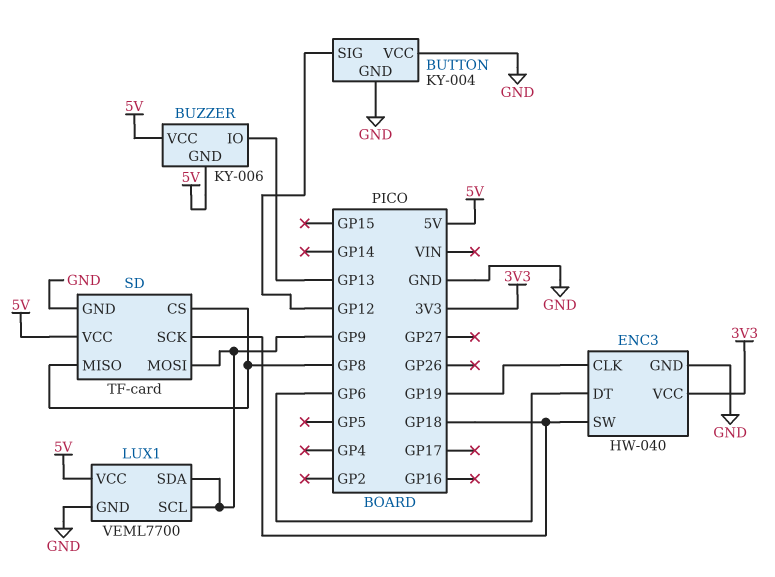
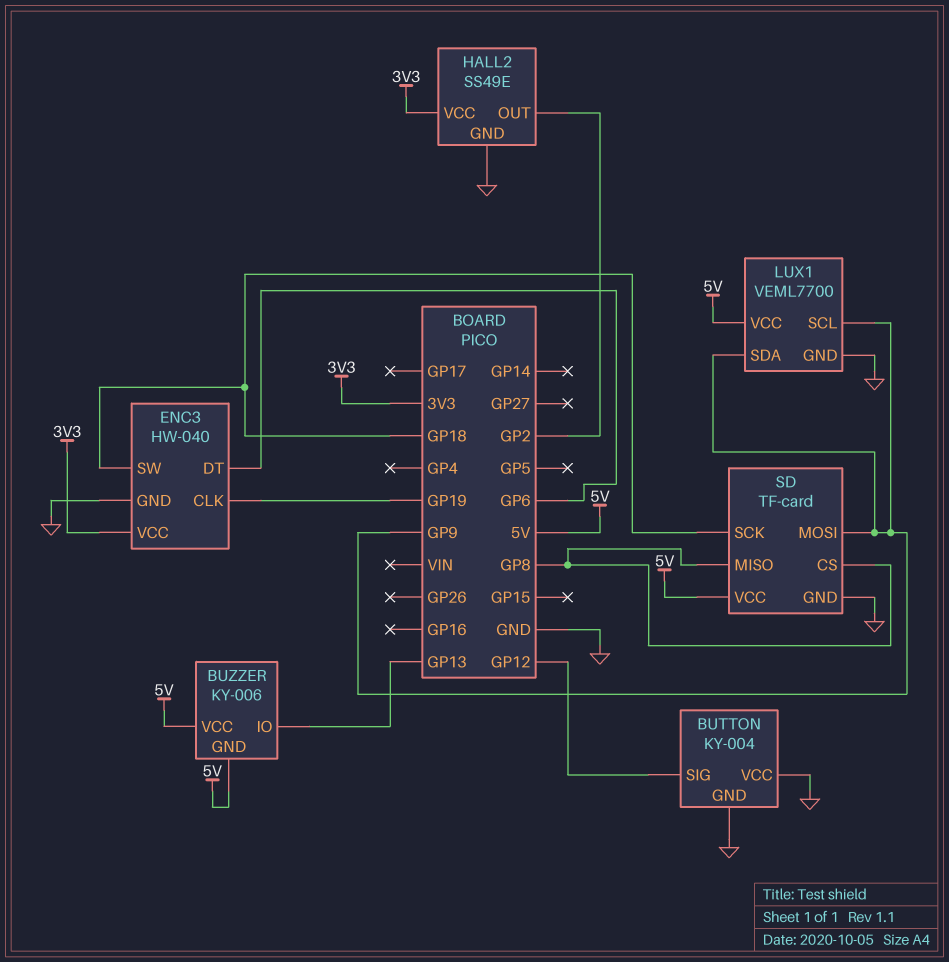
HALL2: none -> SS49E
HALL2 pin GND: none -> GND
HALL2 pin OUT: none -> GP2
HALL2 pin VCC: none -> 3V3

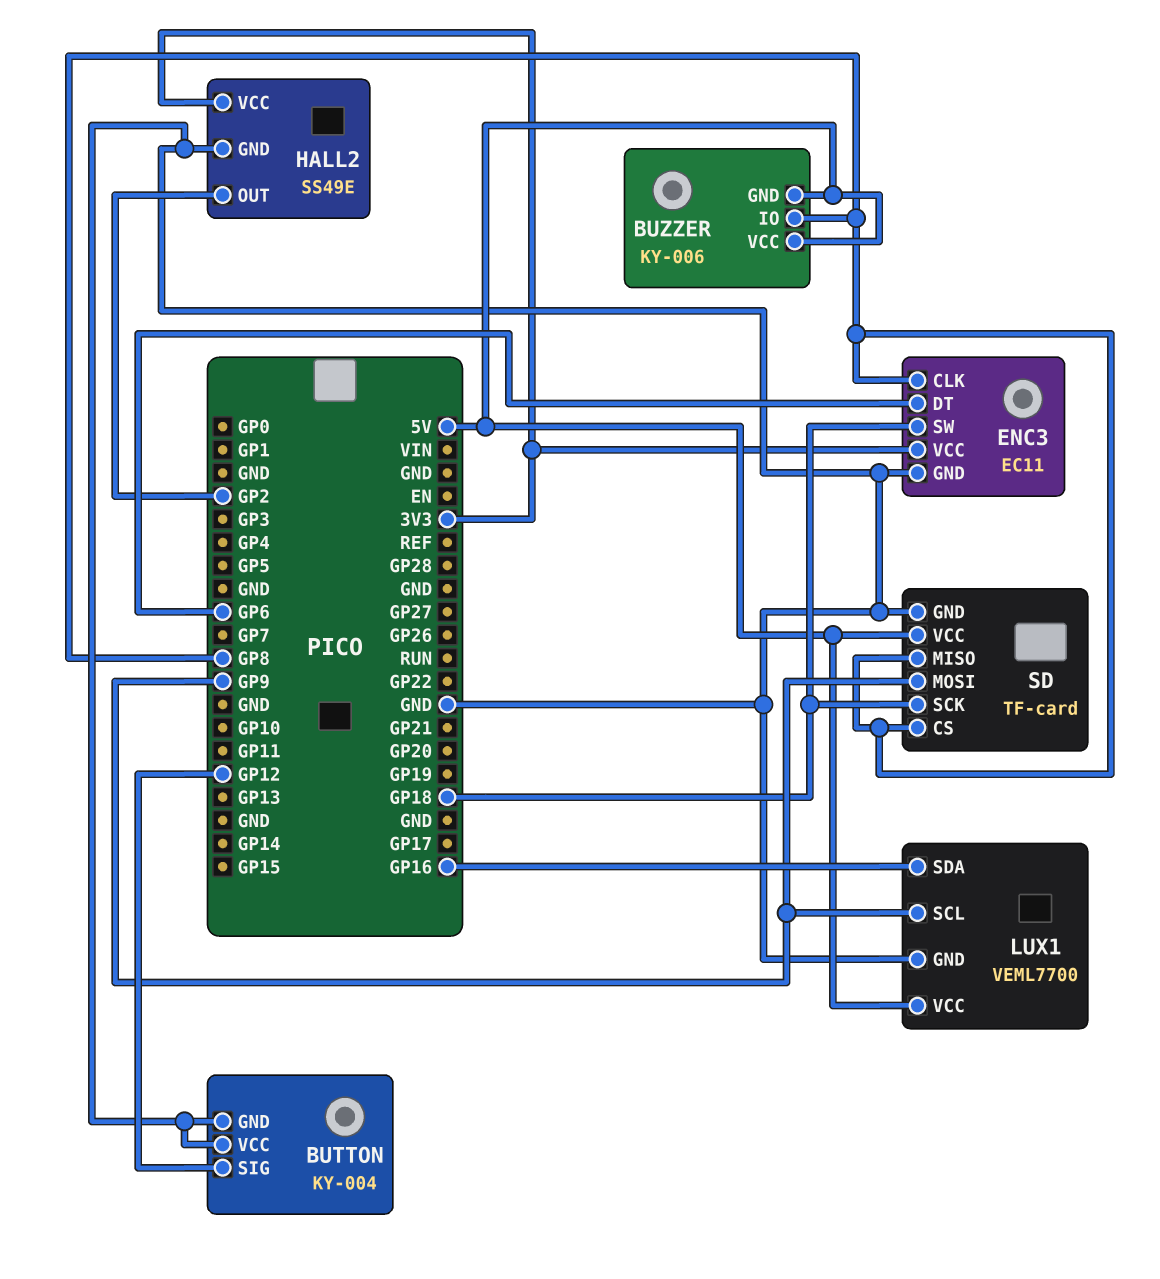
BUZZER pin IO: GP13 -> GP8
ENC3: HW-040 -> EC11
ENC3 pin CLK: GP19 -> GP8
LUX1 pin SDA: GP9 -> GP16

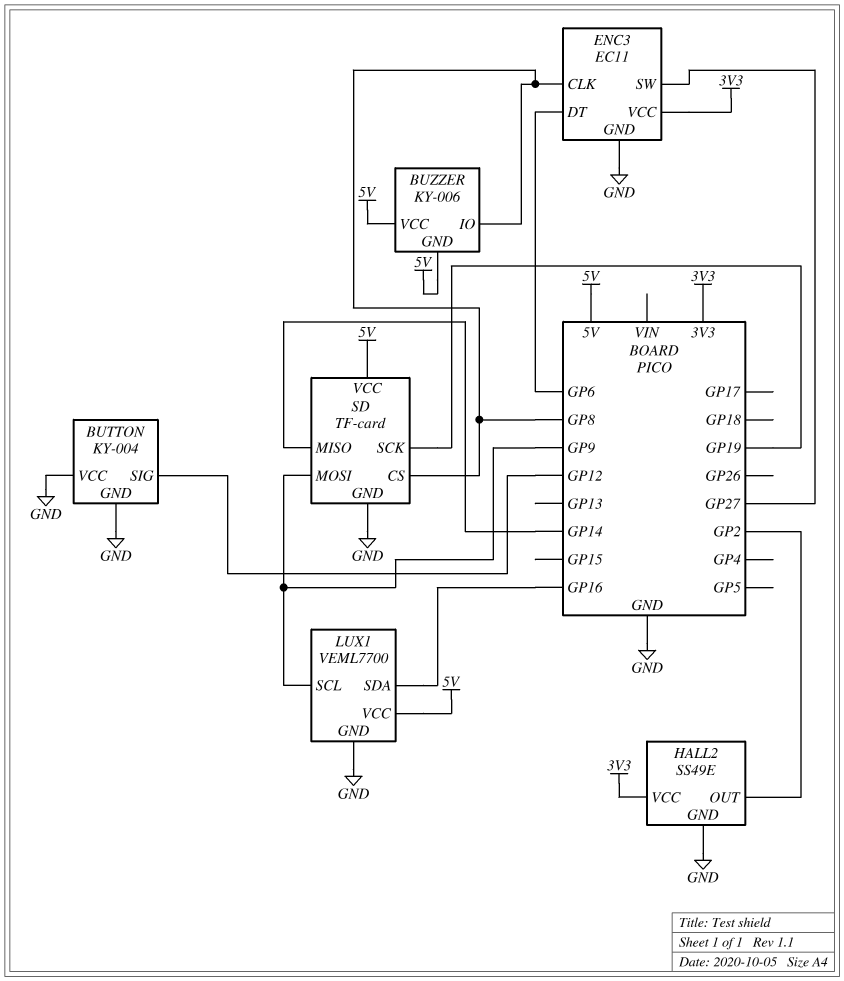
ENC3 pin SW: GP18 -> GP27
SD pin MISO: GP8 -> GP14
SD pin SCK: GP18 -> GP19

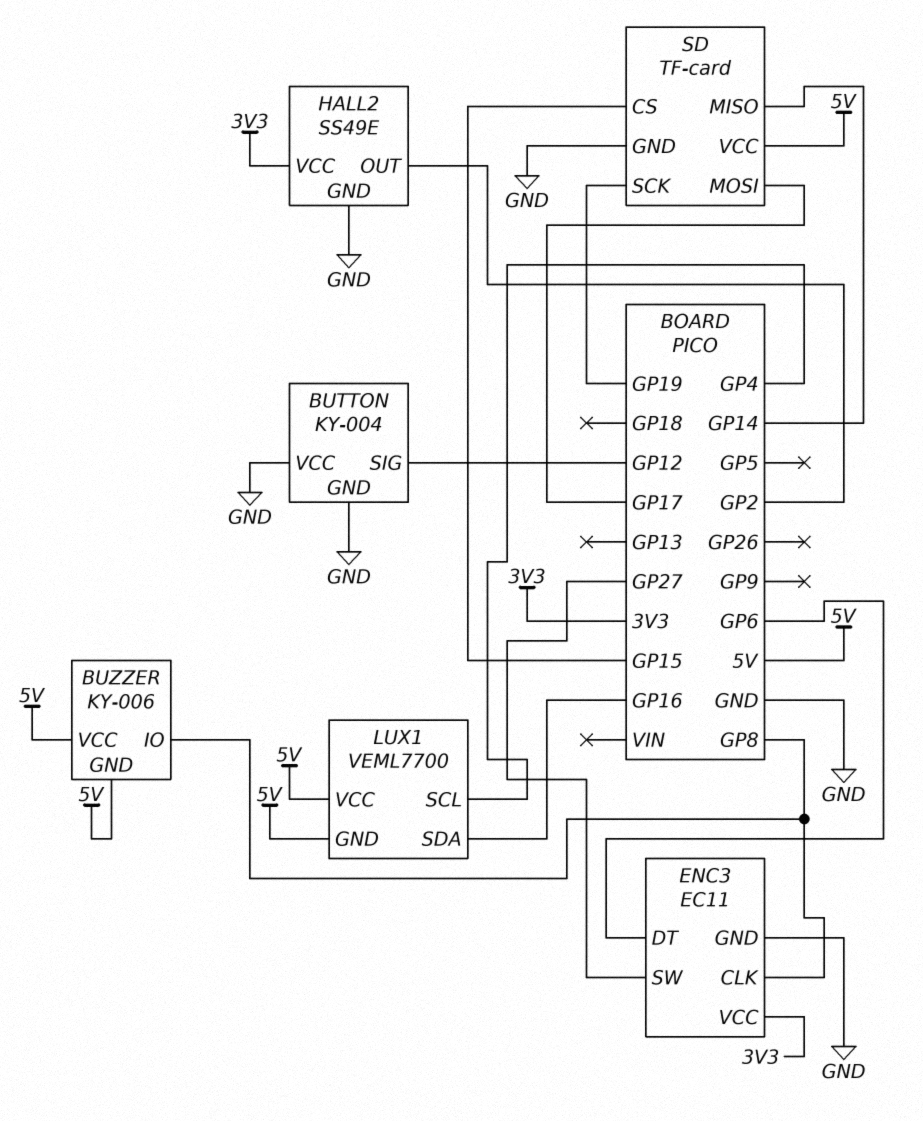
LUX1 pin GND: GND -> 5V
LUX1 pin SCL: GP9 -> GP4
SD pin CS: GP8 -> GP15
SD pin MOSI: GP9 -> GP17

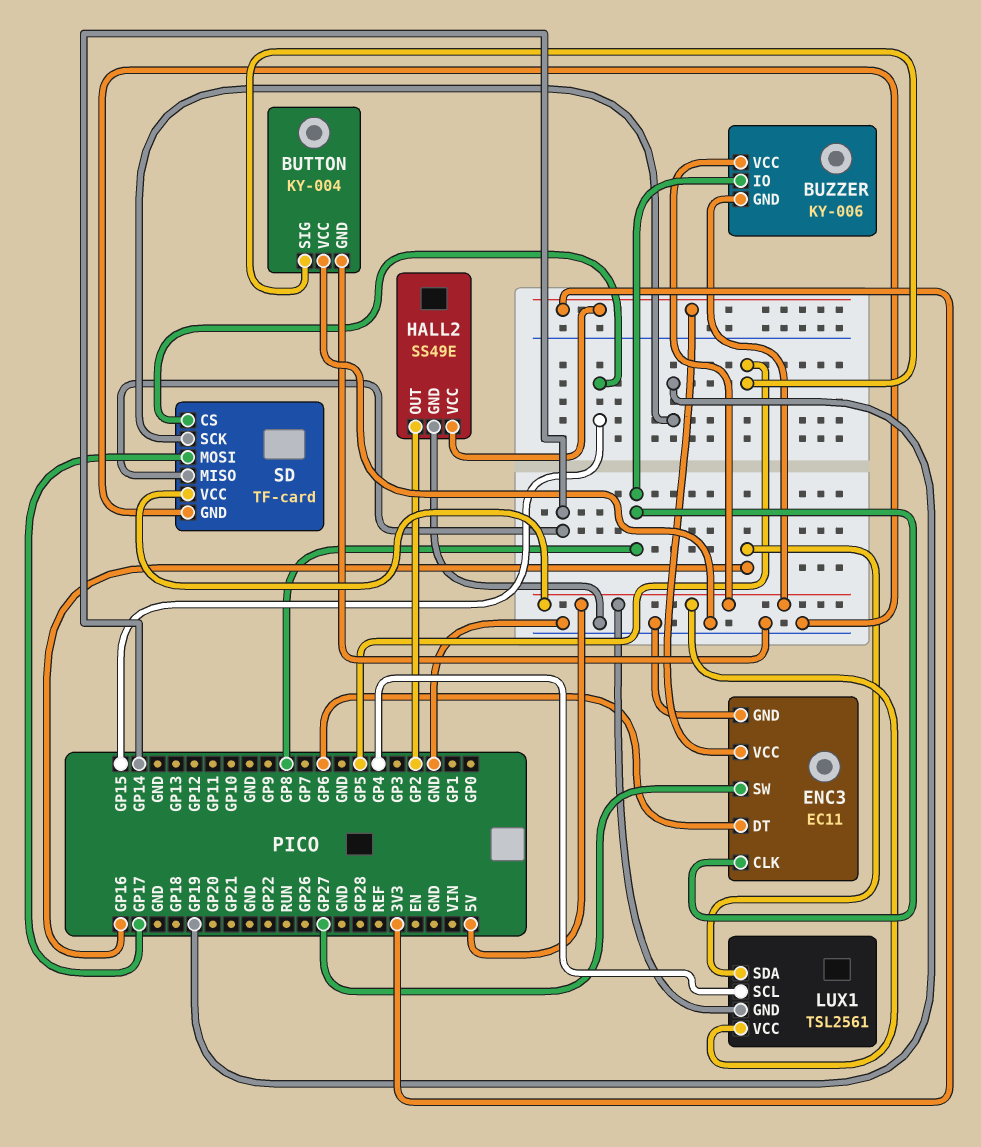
BUTTON pin SIG: GP12 -> GP5
LUX1: VEML7700 -> TSL2561

